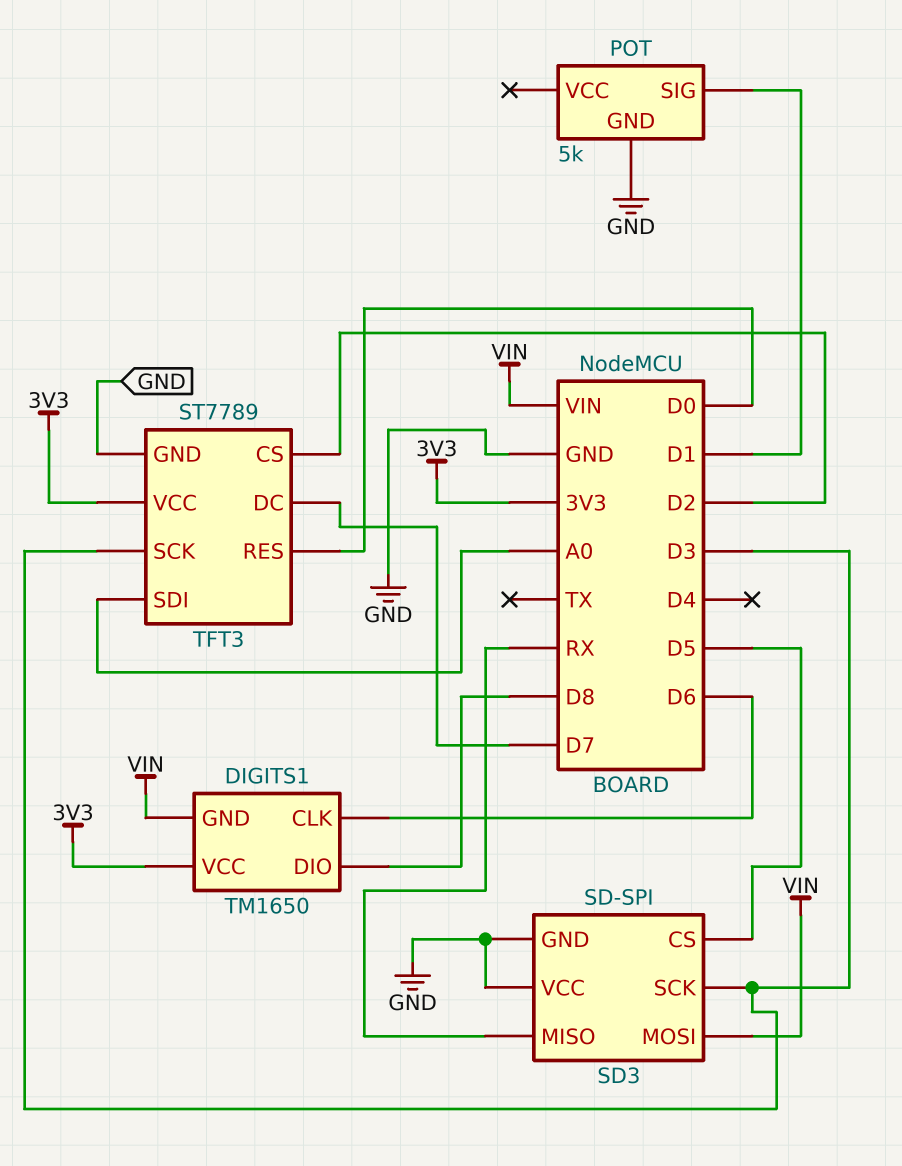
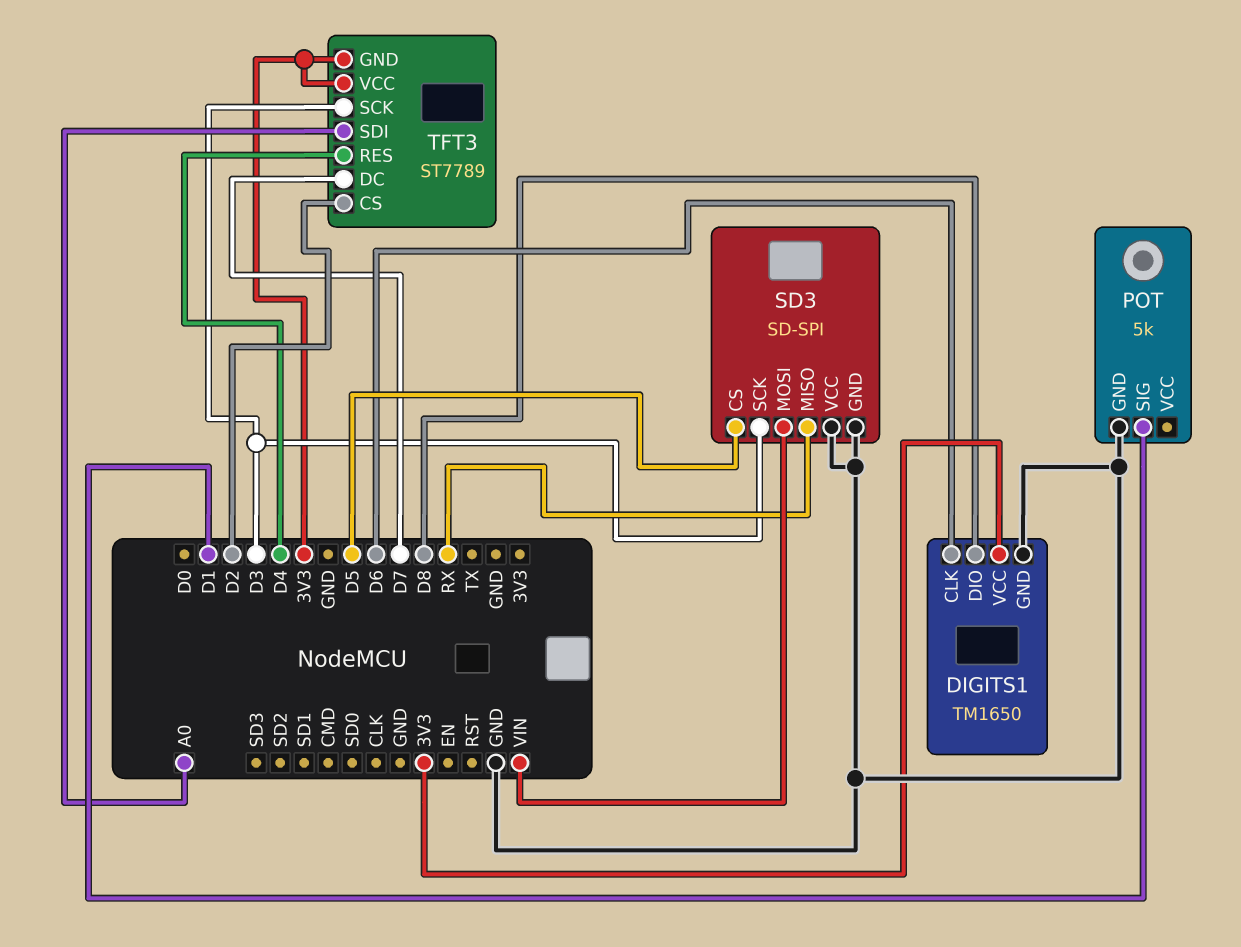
DIGITS1 pin GND: VIN -> GND
TFT3 pin GND: GND -> 3V3
TFT3 pin RES: D0 -> D4

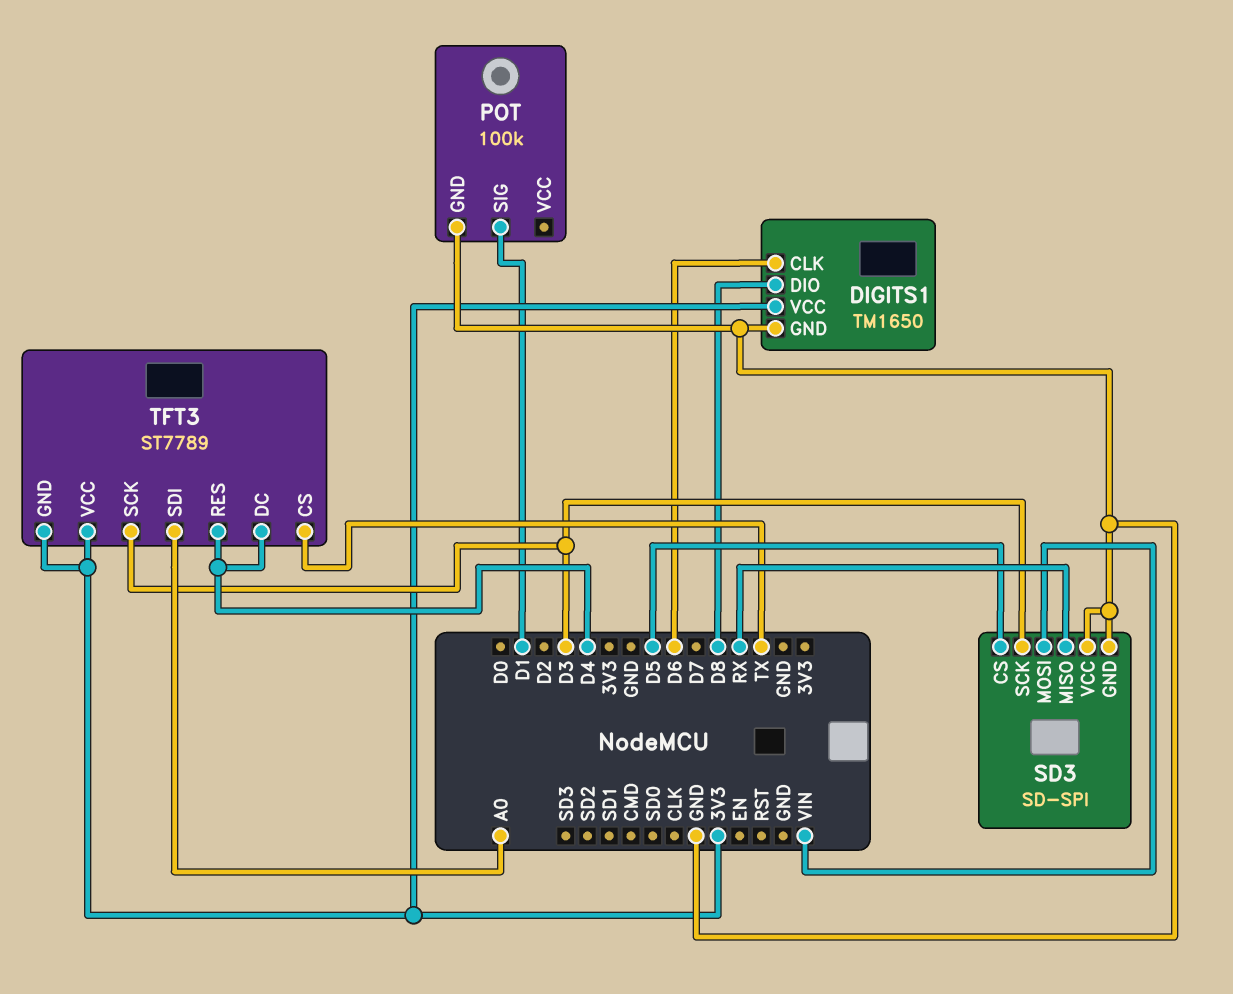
POT: 5k -> 100k
TFT3 pin CS: D2 -> TX
TFT3 pin DC: D7 -> D4

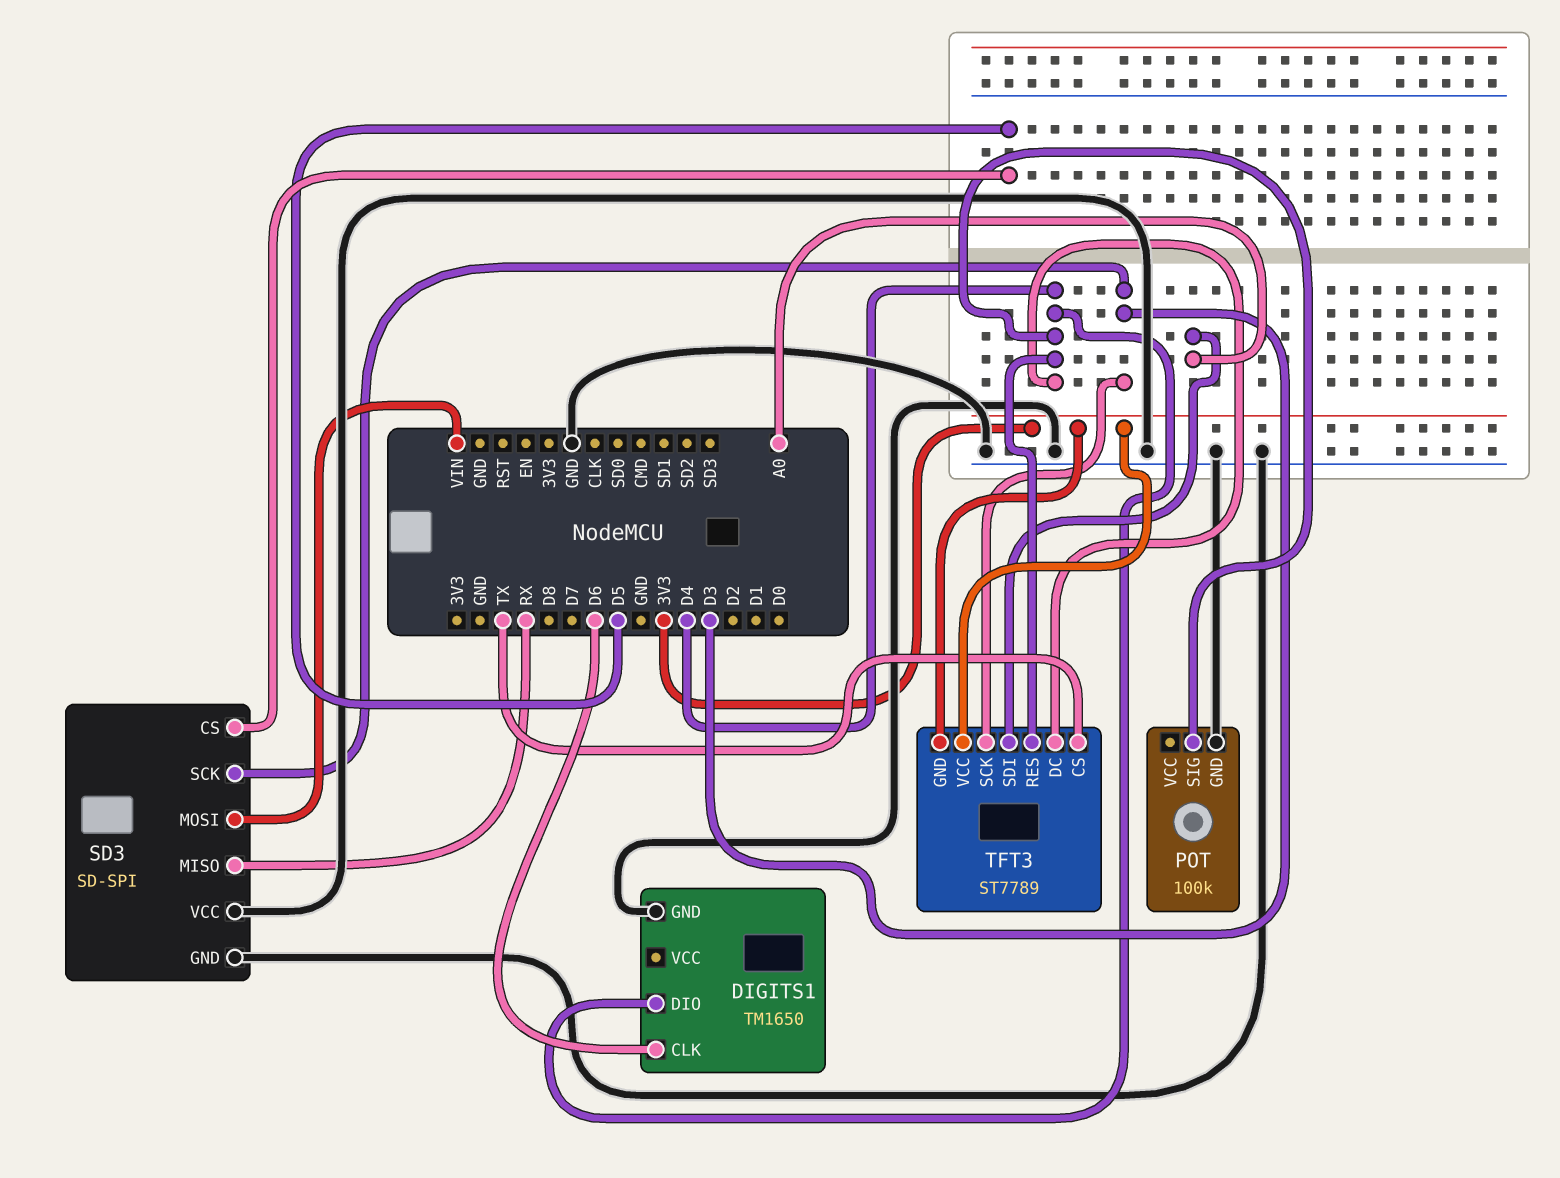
DIGITS1 pin DIO: D8 -> D4
DIGITS1 pin VCC: 3V3 -> none
POT pin SIG: D1 -> D4

